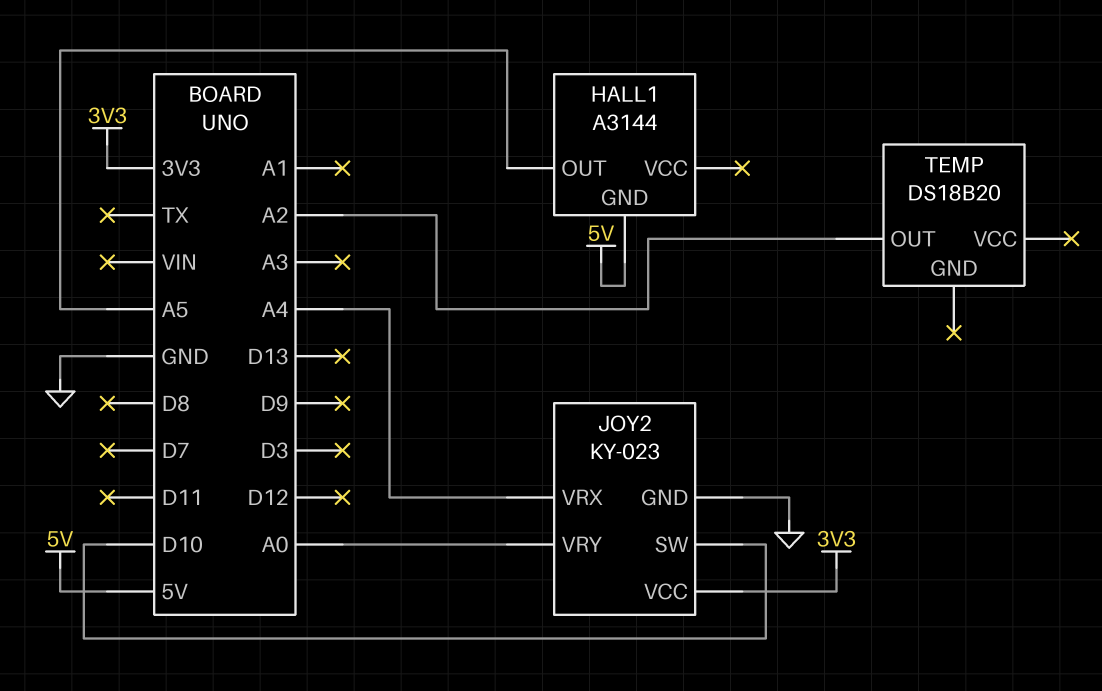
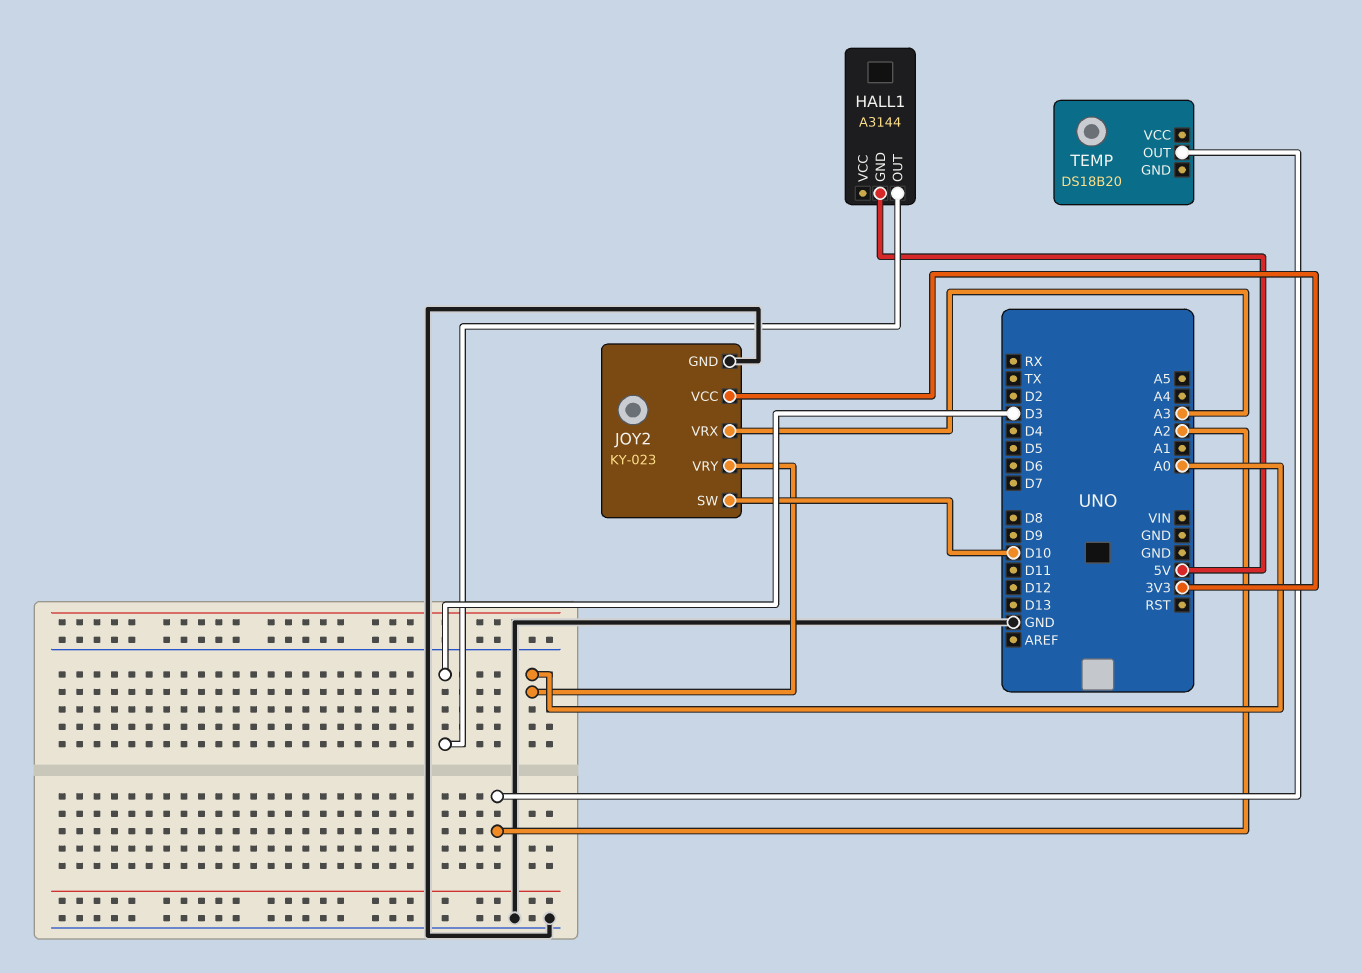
HALL1 pin OUT: A5 -> D3
JOY2 pin VRX: A4 -> A3

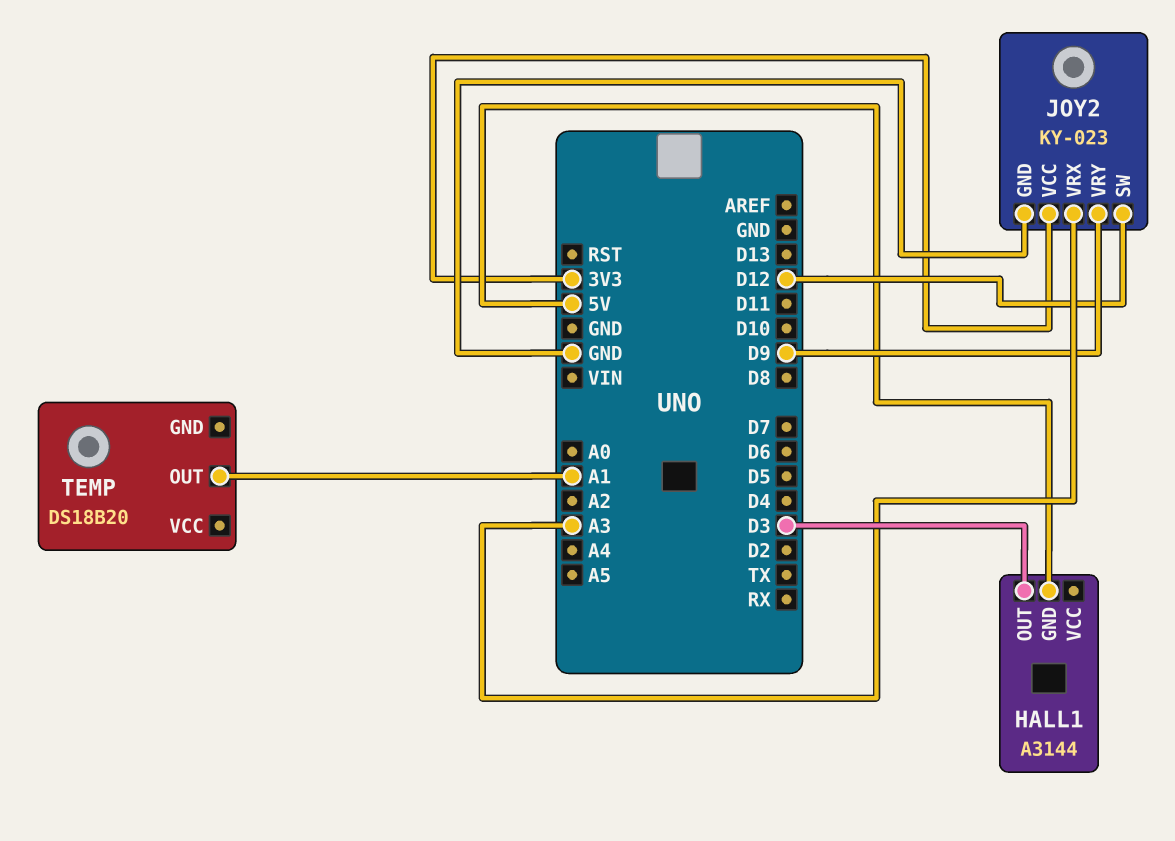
JOY2 pin SW: D10 -> D12
JOY2 pin VRY: A0 -> D9
TEMP pin OUT: A2 -> A1

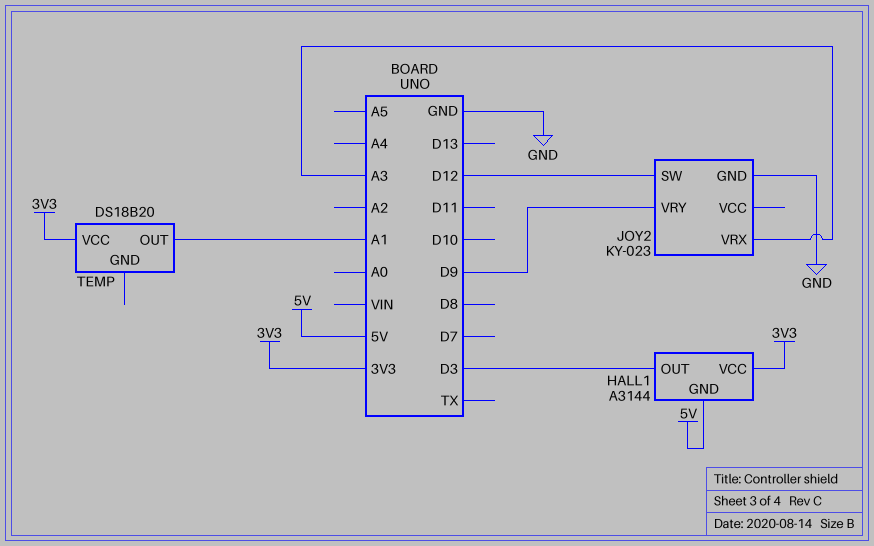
HALL1 pin VCC: none -> 3V3
JOY2 pin VCC: 3V3 -> none
TEMP pin VCC: none -> 3V3

